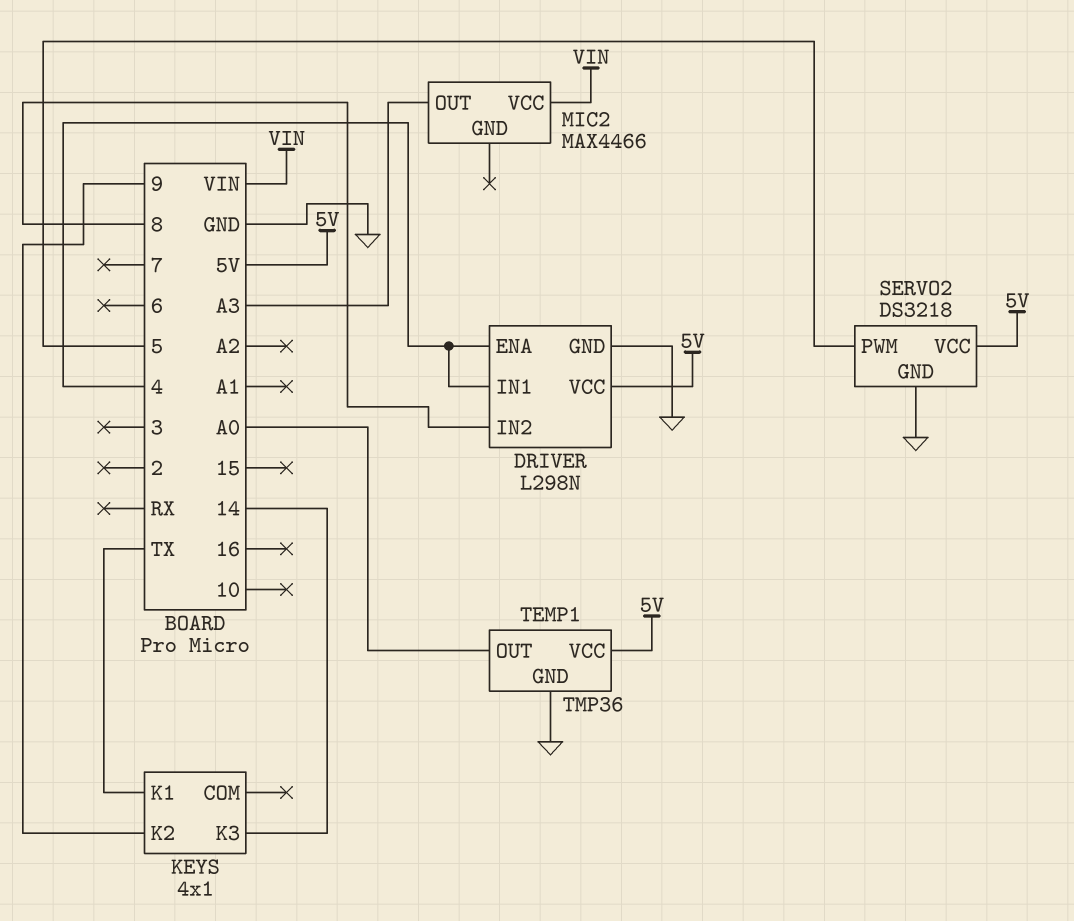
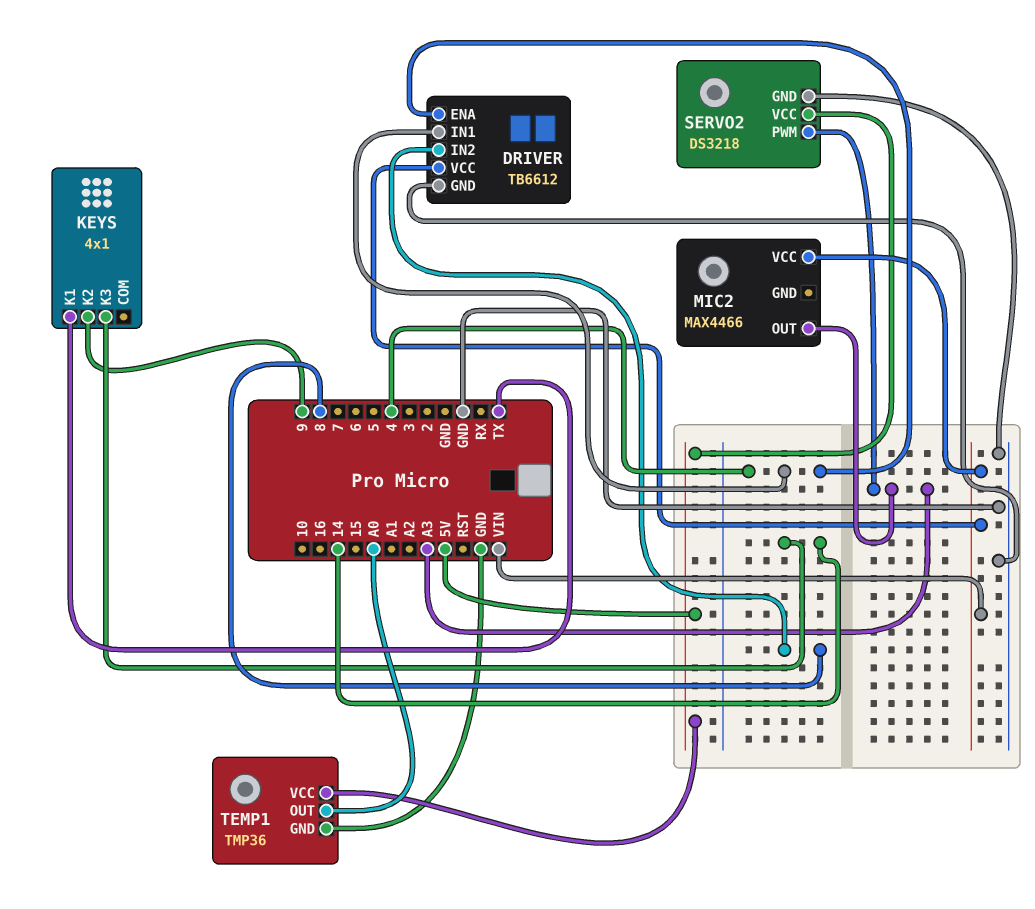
DRIVER: L298N -> TB6612
DRIVER pin VCC: 5V -> VIN
SERVO2 pin PWM: 5 -> A3

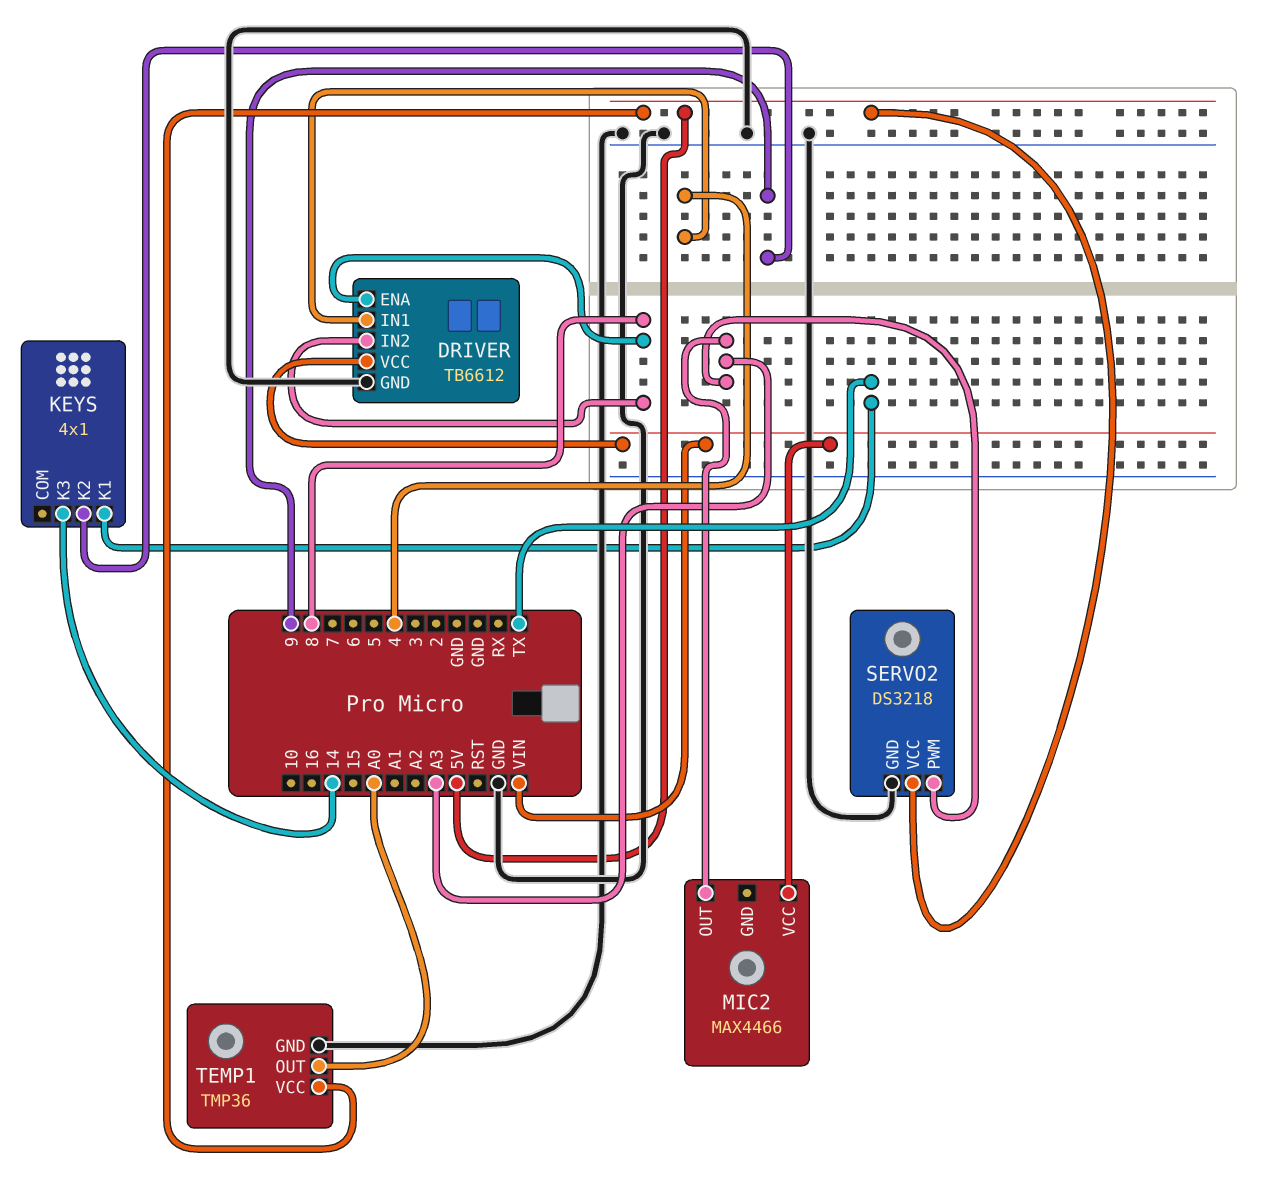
DRIVER pin ENA: 4 -> 8

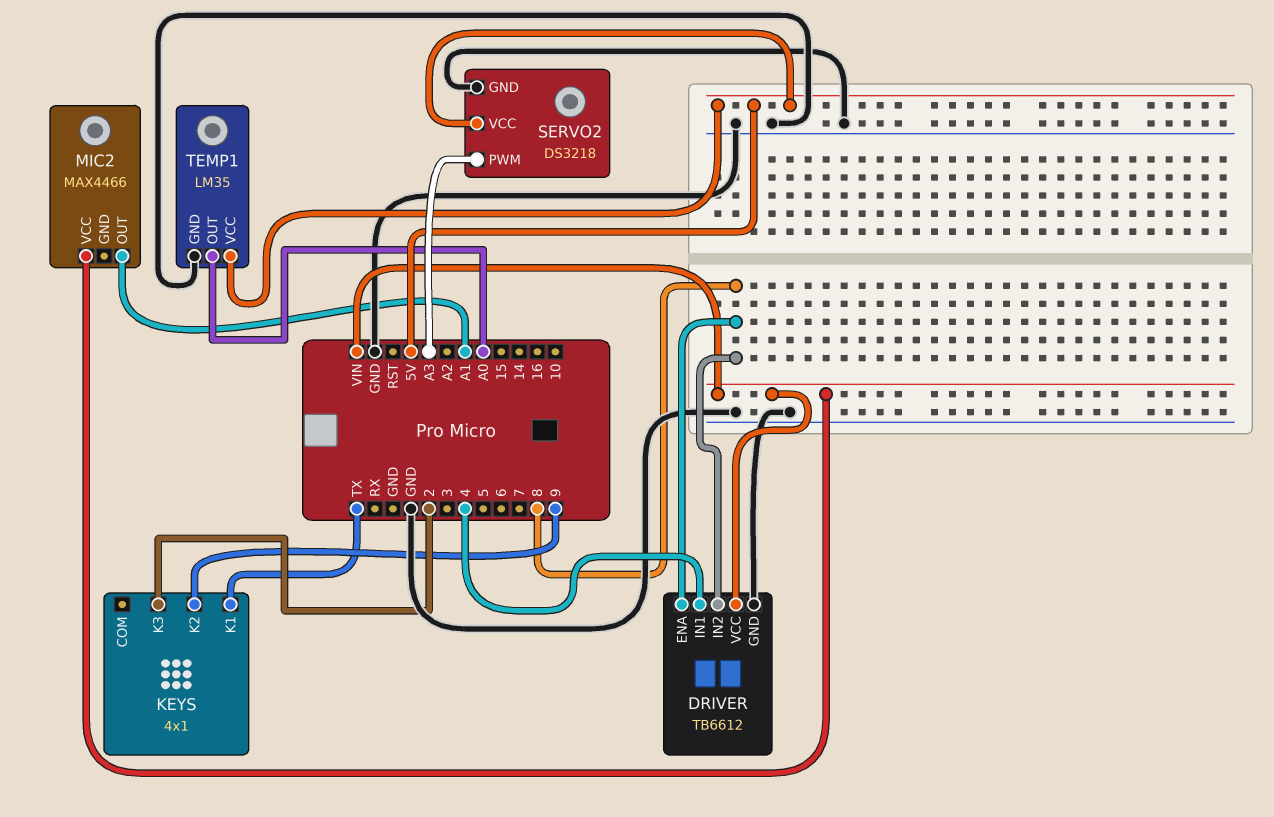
KEYS pin K3: 14 -> 2
MIC2 pin OUT: A3 -> A1
TEMP1: TMP36 -> LM35

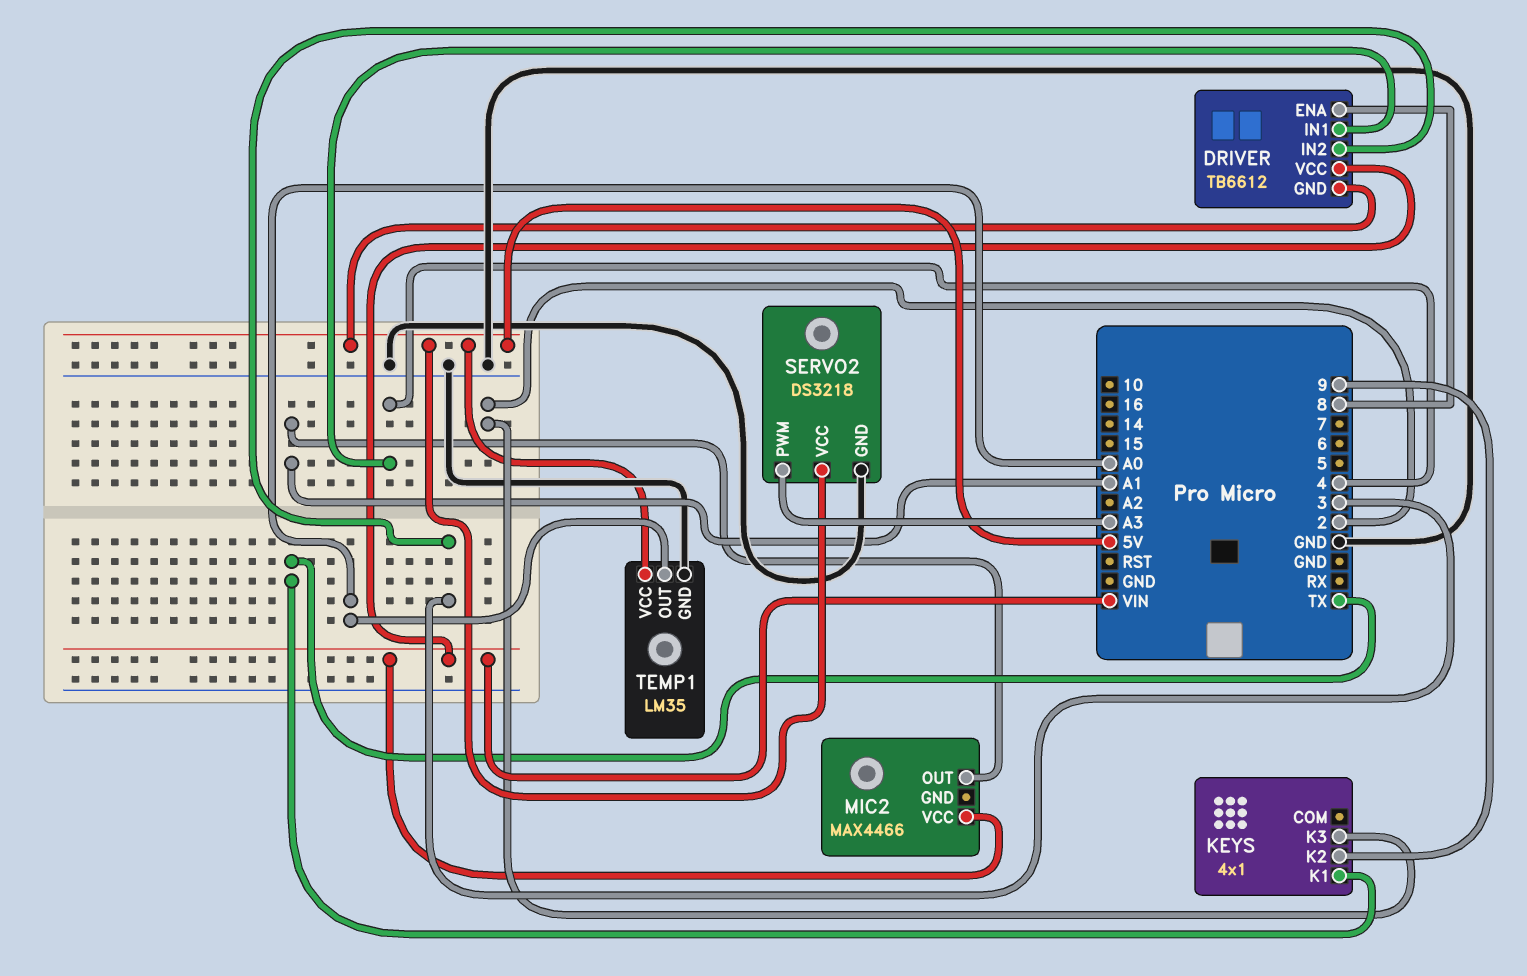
DRIVER pin GND: GND -> 5V
DRIVER pin IN2: 8 -> 3

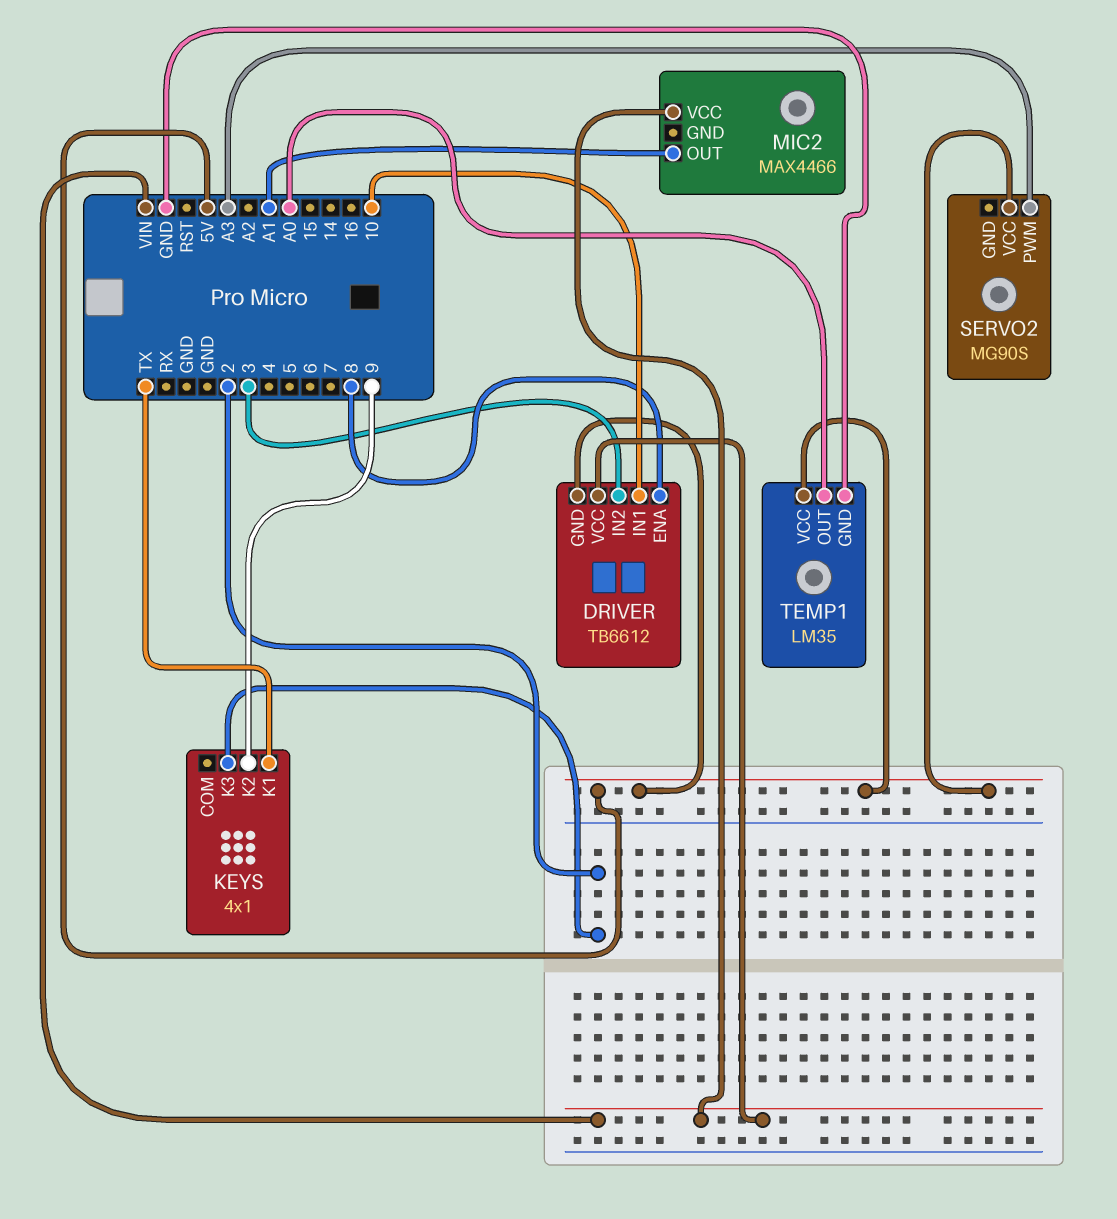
DRIVER pin IN1: 4 -> 10
SERVO2: DS3218 -> MG90S
SERVO2 pin GND: GND -> none

